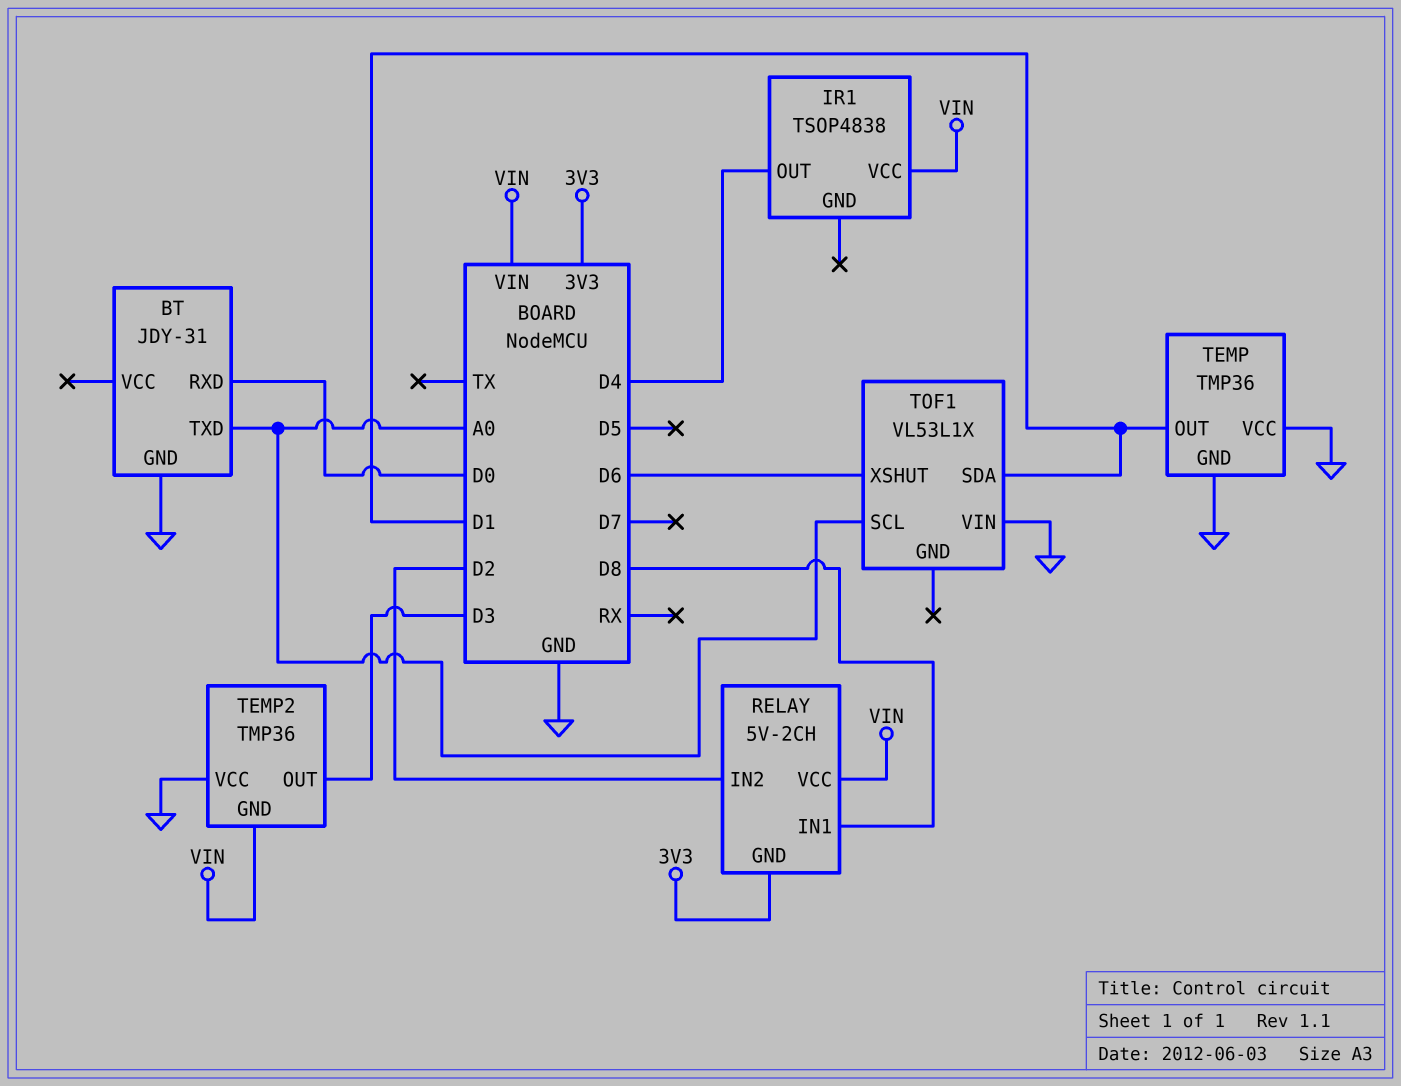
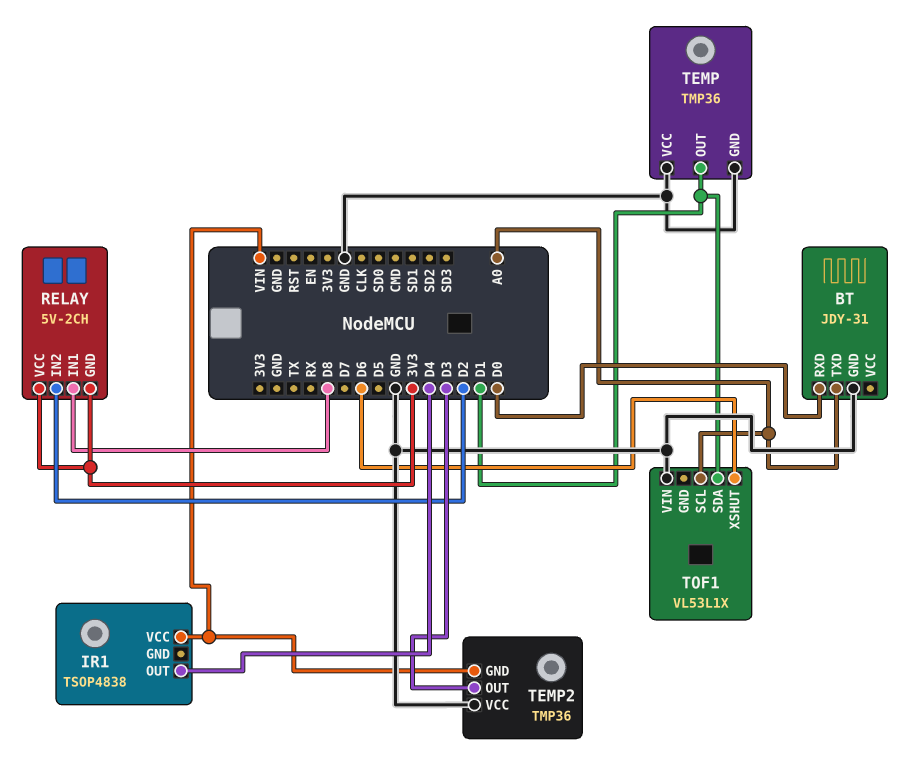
RELAY pin VCC: VIN -> 3V3

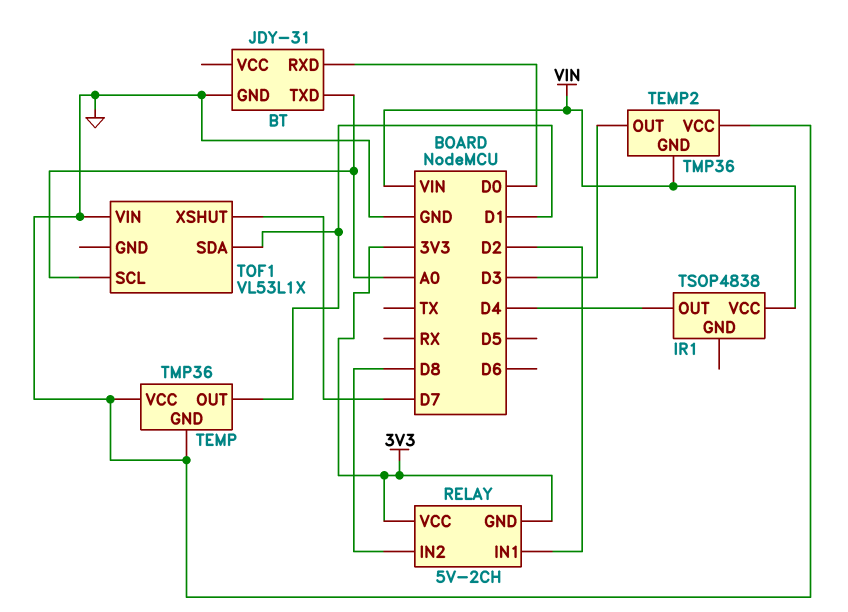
RELAY pin IN1: D8 -> D2
RELAY pin IN2: D2 -> D8
TOF1 pin XSHUT: D6 -> D7

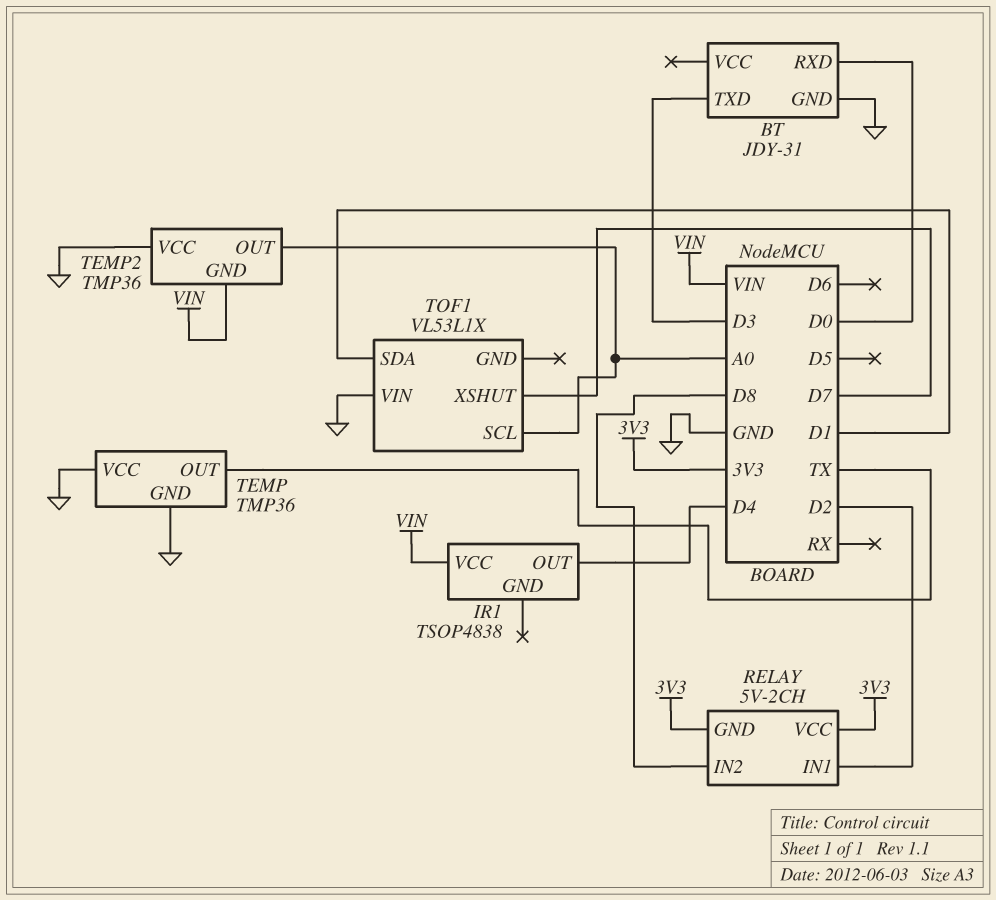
BT pin TXD: A0 -> D3
TEMP pin OUT: D1 -> TX
TEMP2 pin OUT: D3 -> A0

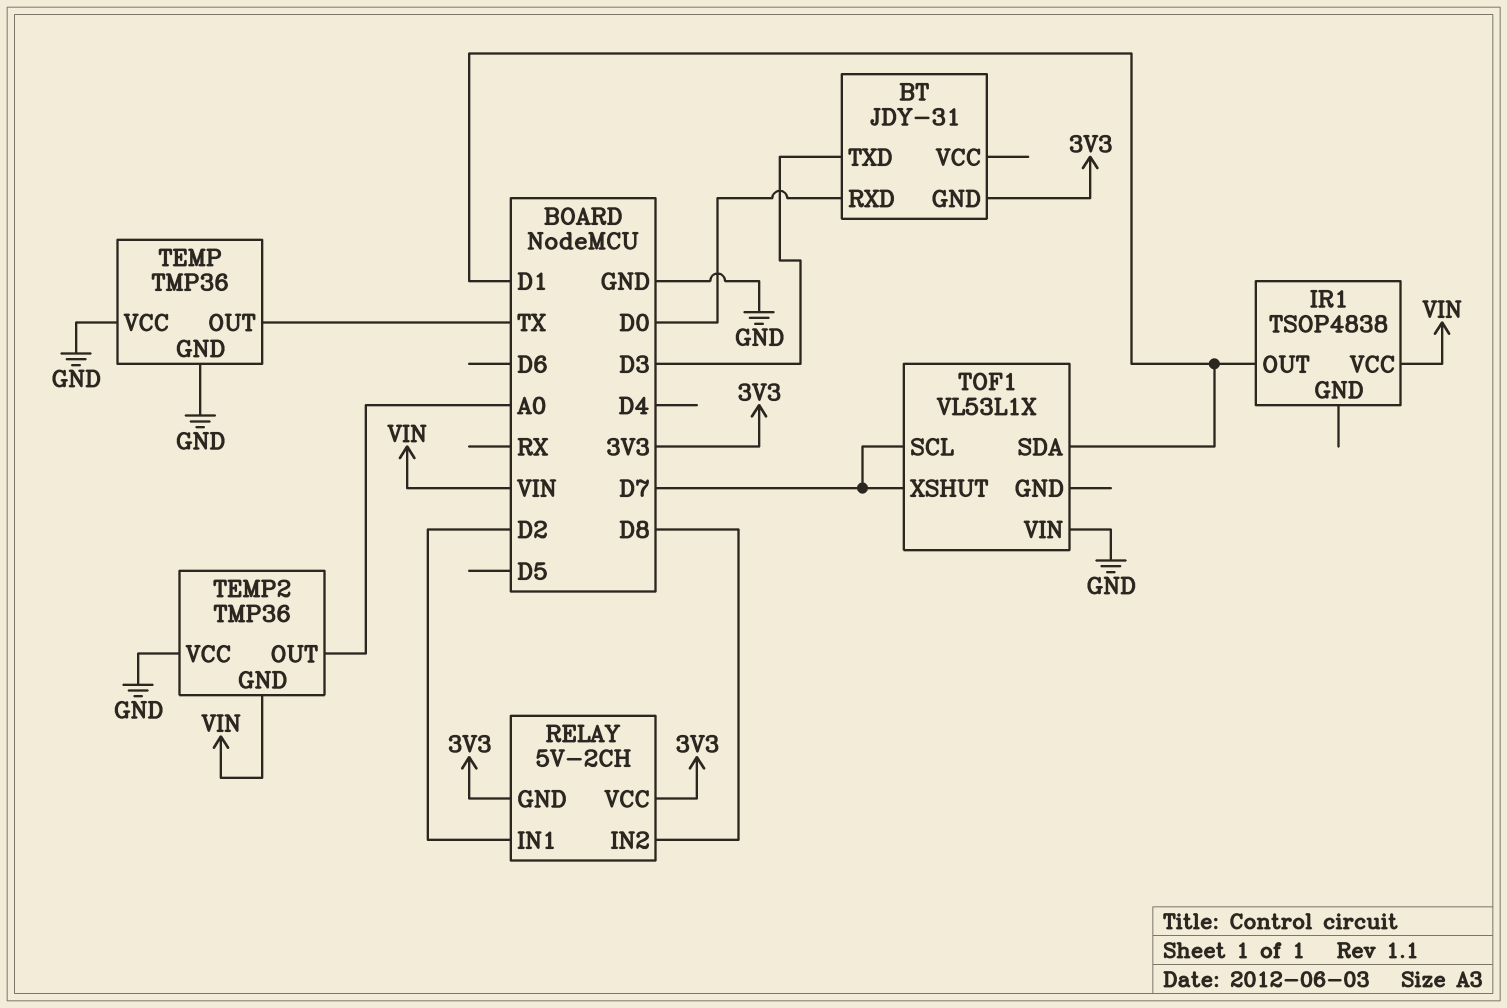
BT pin GND: GND -> 3V3
IR1 pin OUT: D4 -> D1
TOF1 pin SCL: A0 -> D7

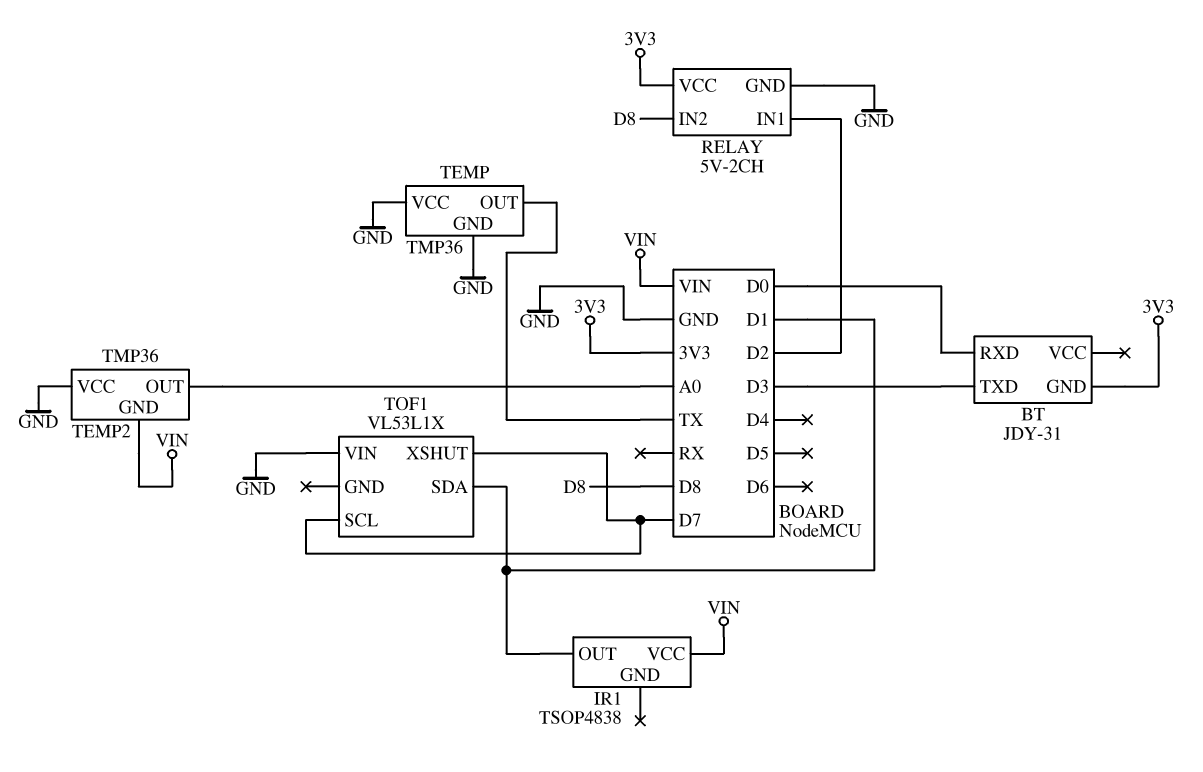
RELAY pin GND: 3V3 -> GND

